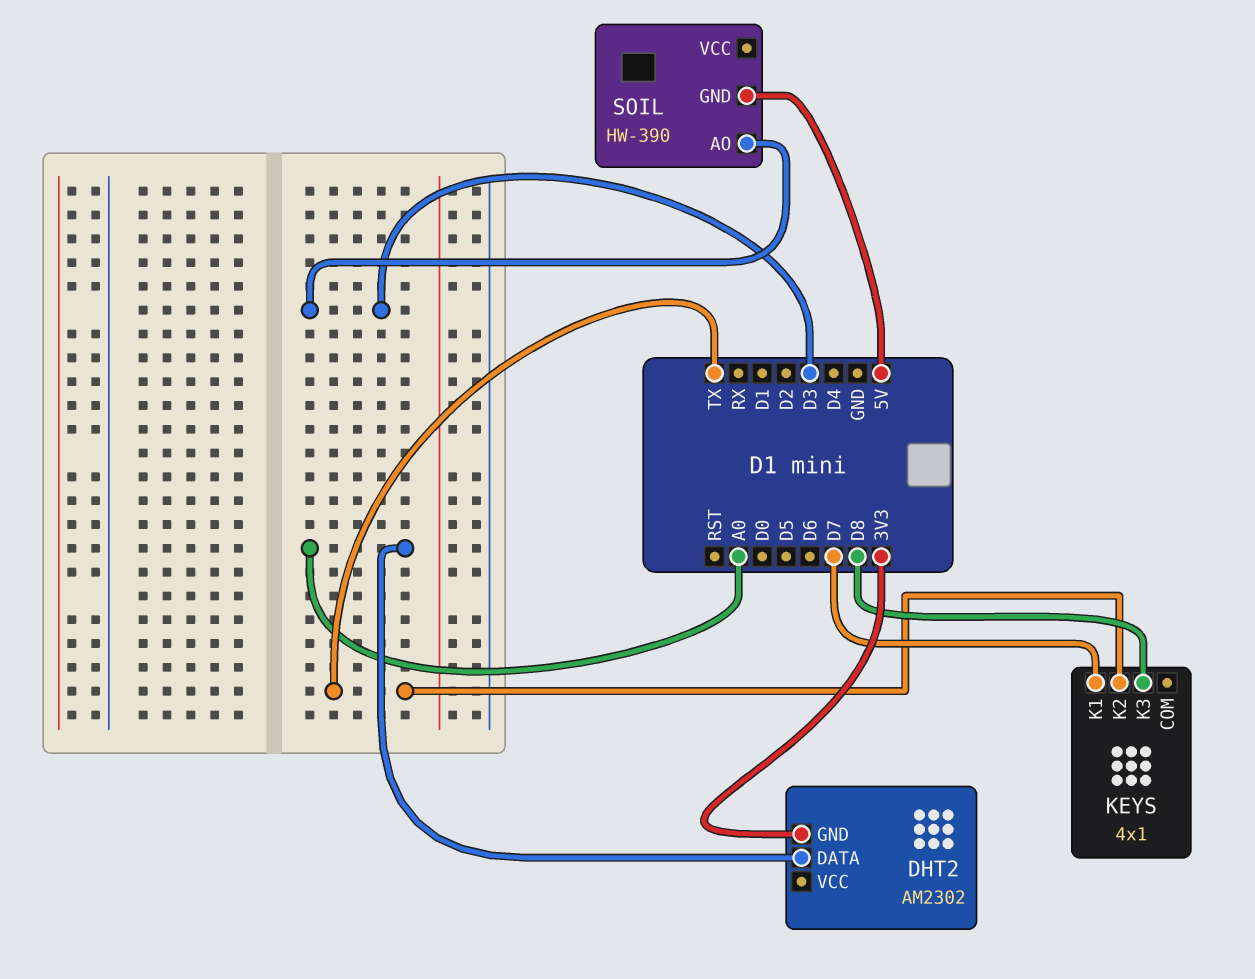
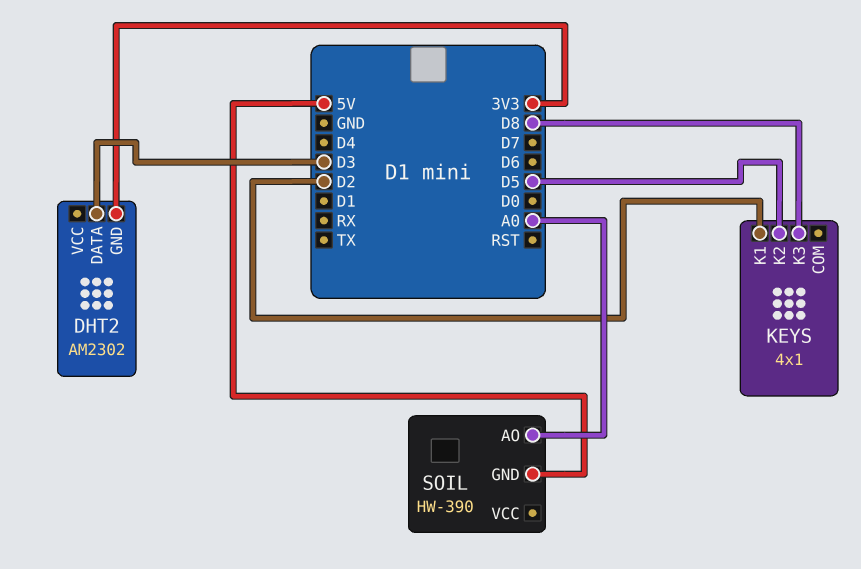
DHT2 pin DATA: A0 -> D3
KEYS pin K1: D7 -> D2
KEYS pin K2: TX -> D5
SOIL pin AO: D3 -> A0

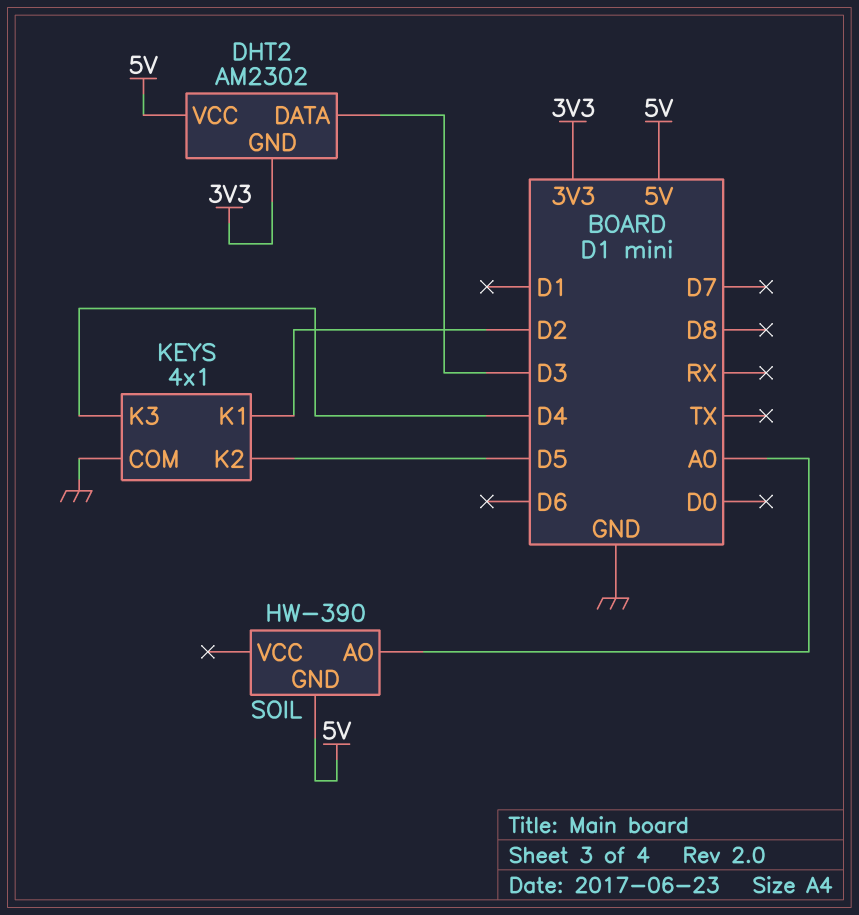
DHT2 pin VCC: none -> 5V
KEYS pin COM: none -> GND
KEYS pin K3: D8 -> D4

